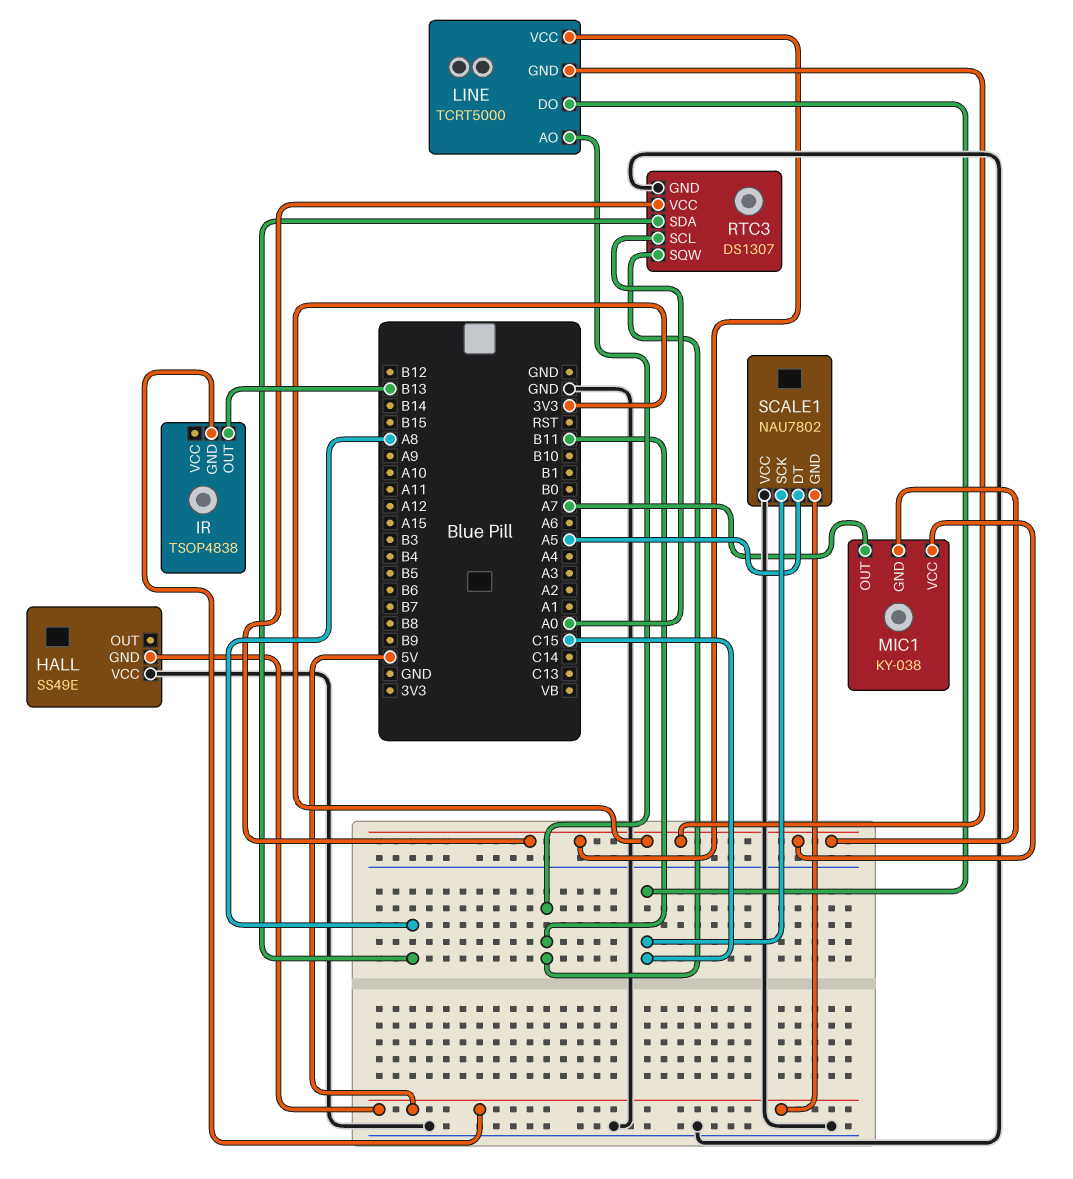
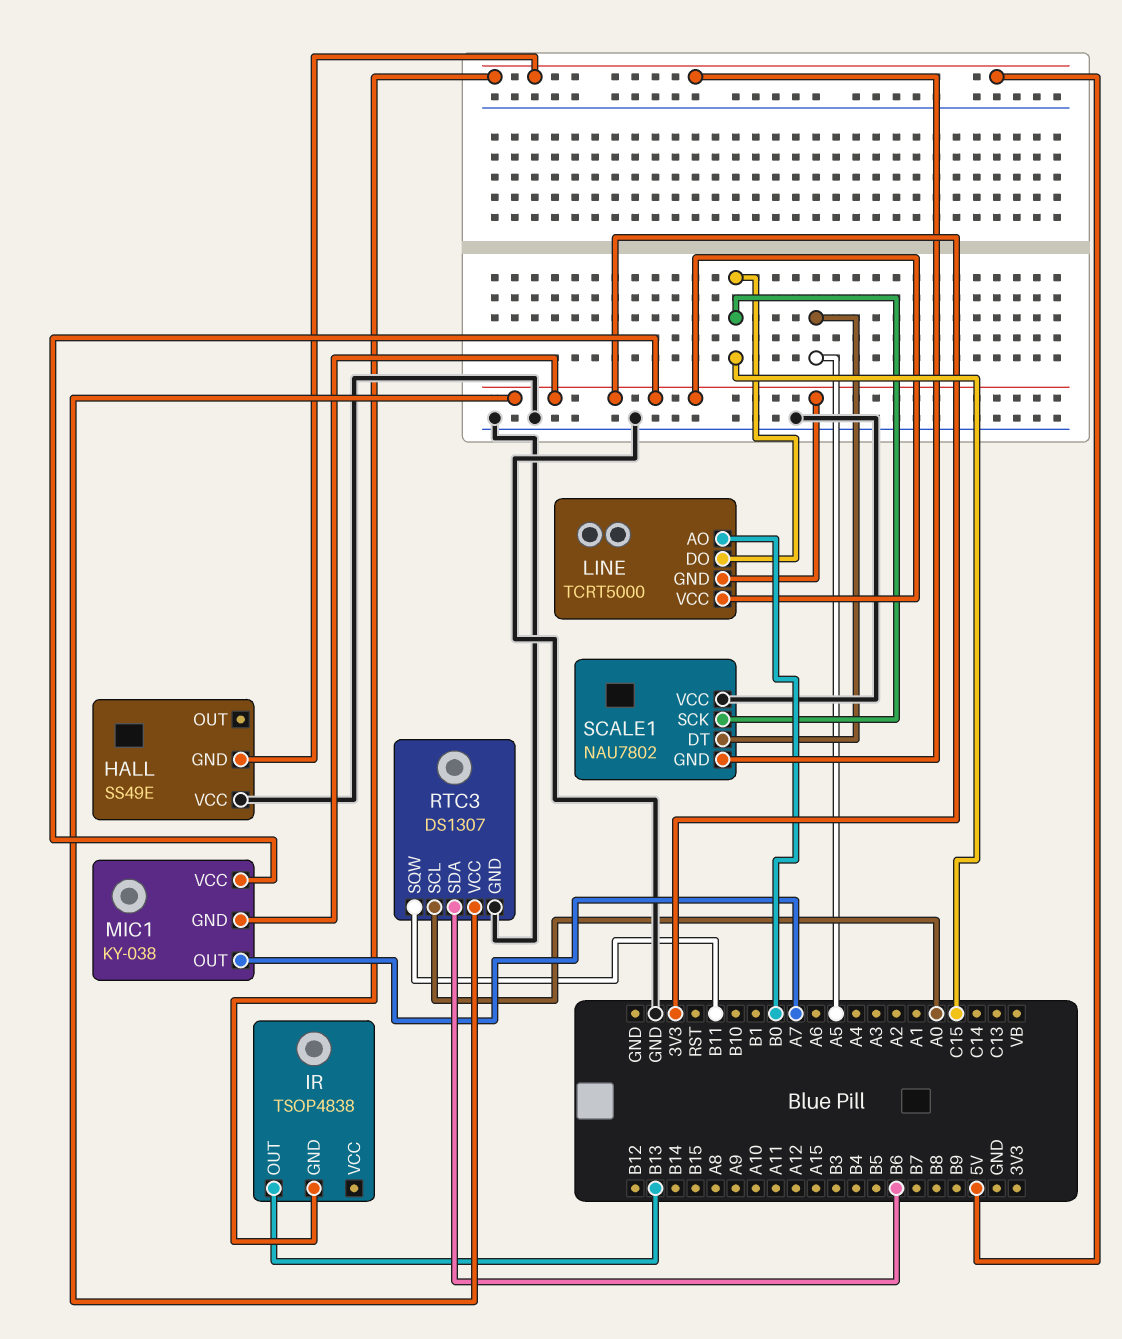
LINE pin AO: B11 -> B0
RTC3 pin SDA: A8 -> B6

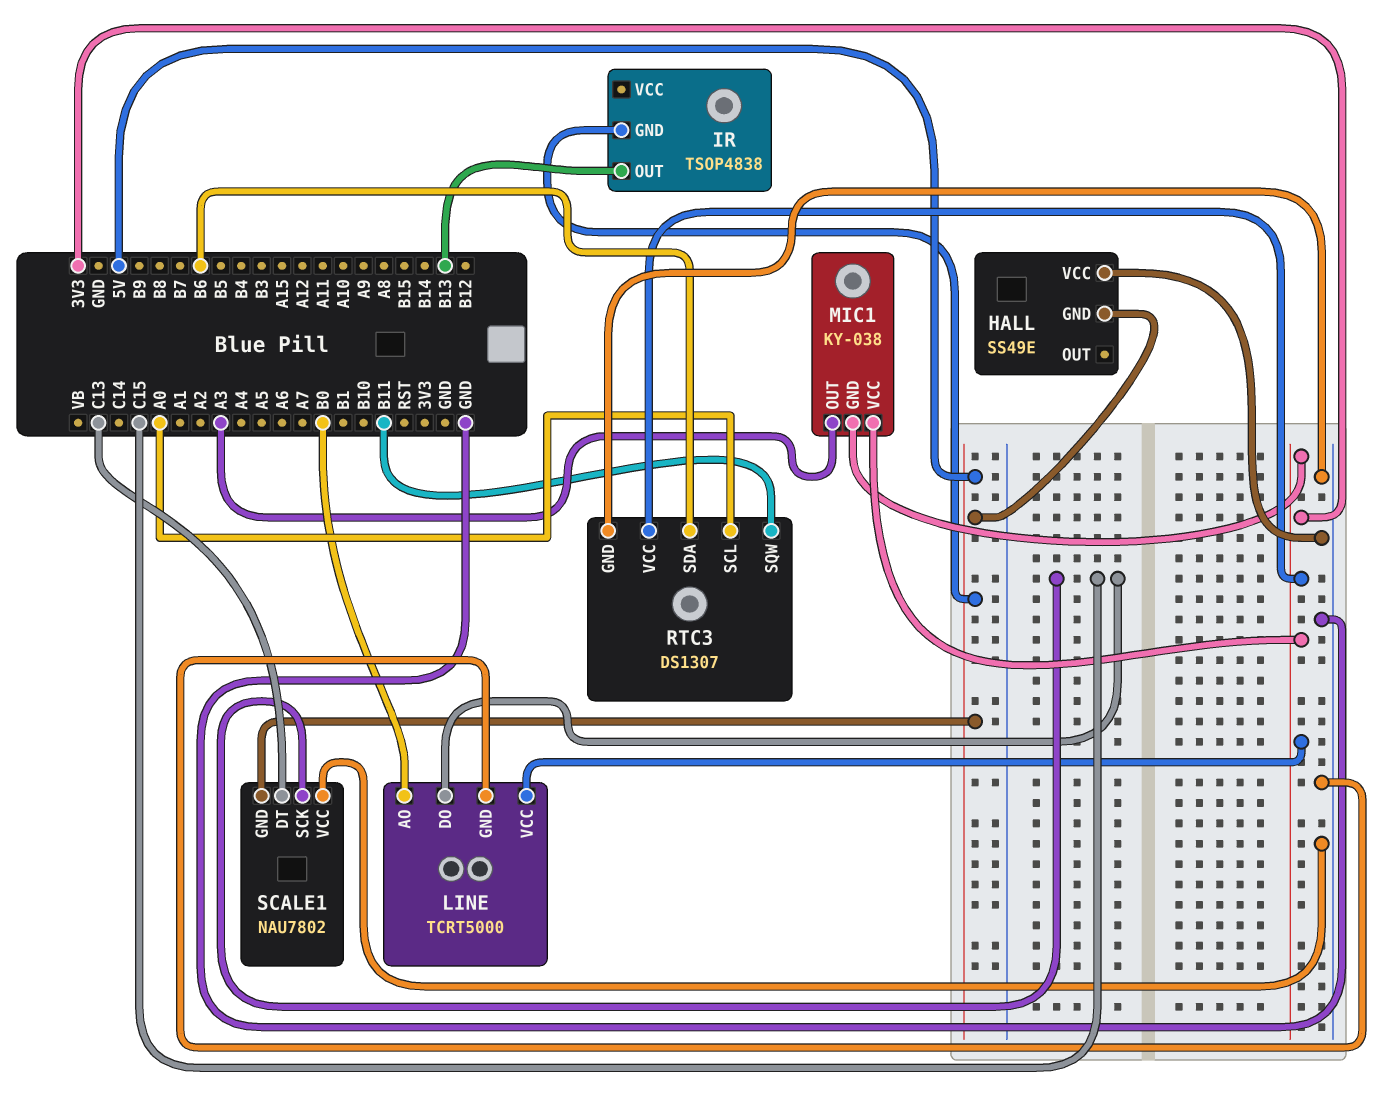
LINE pin GND: 3V3 -> GND
MIC1 pin OUT: A7 -> A3
SCALE1 pin DT: A5 -> C13

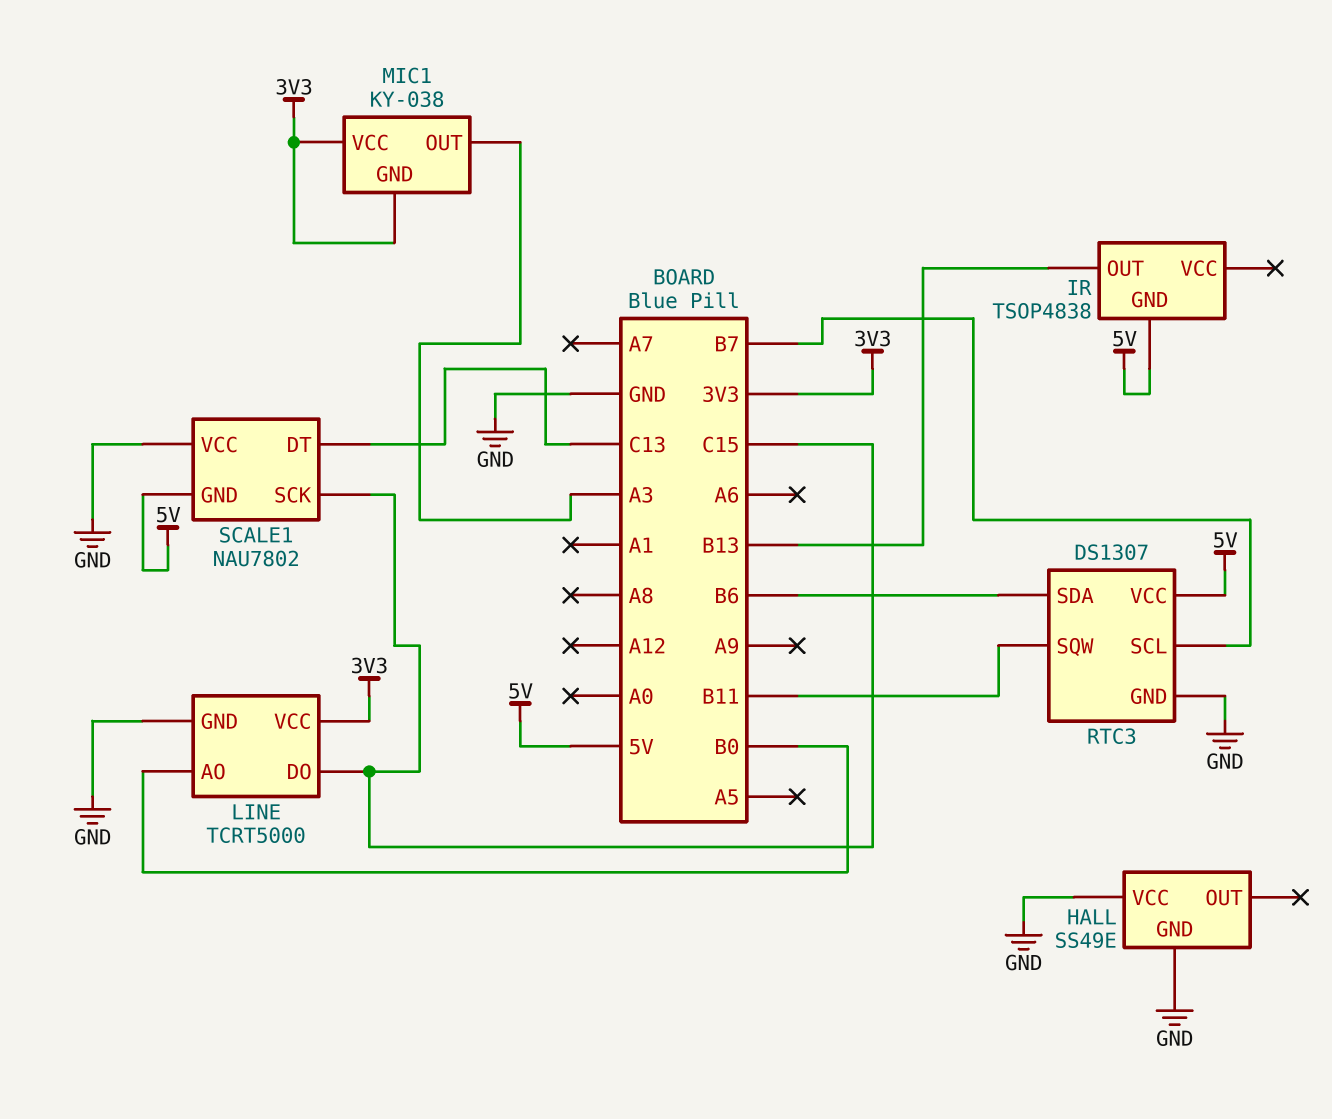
HALL pin GND: 5V -> GND
RTC3 pin SCL: A0 -> B7
RTC3 pin VCC: 3V3 -> 5V

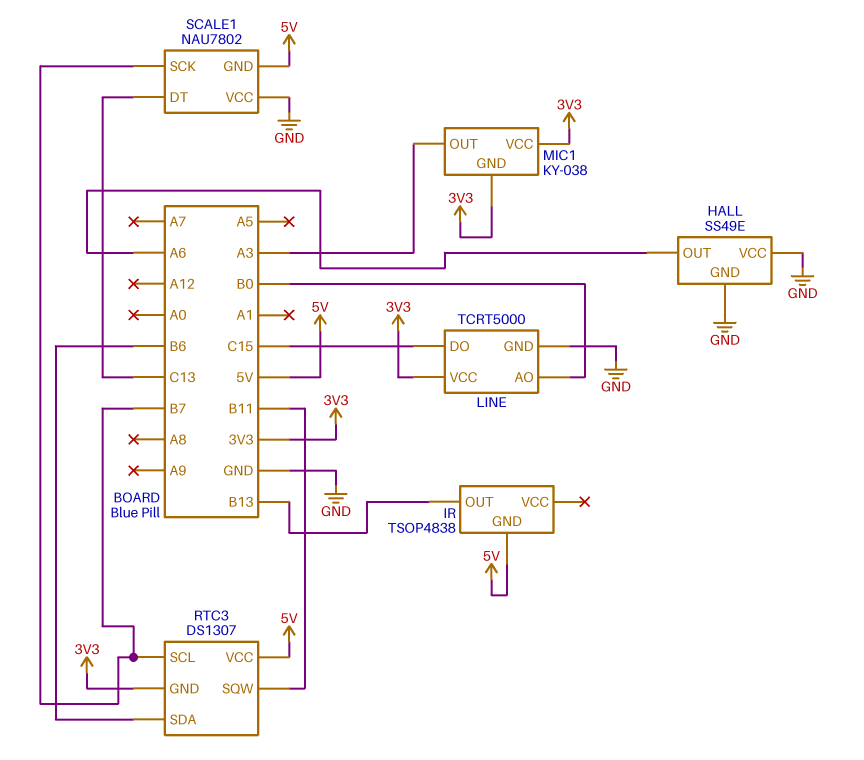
HALL pin OUT: none -> A6
RTC3 pin GND: GND -> 3V3
SCALE1 pin SCK: C15 -> B7

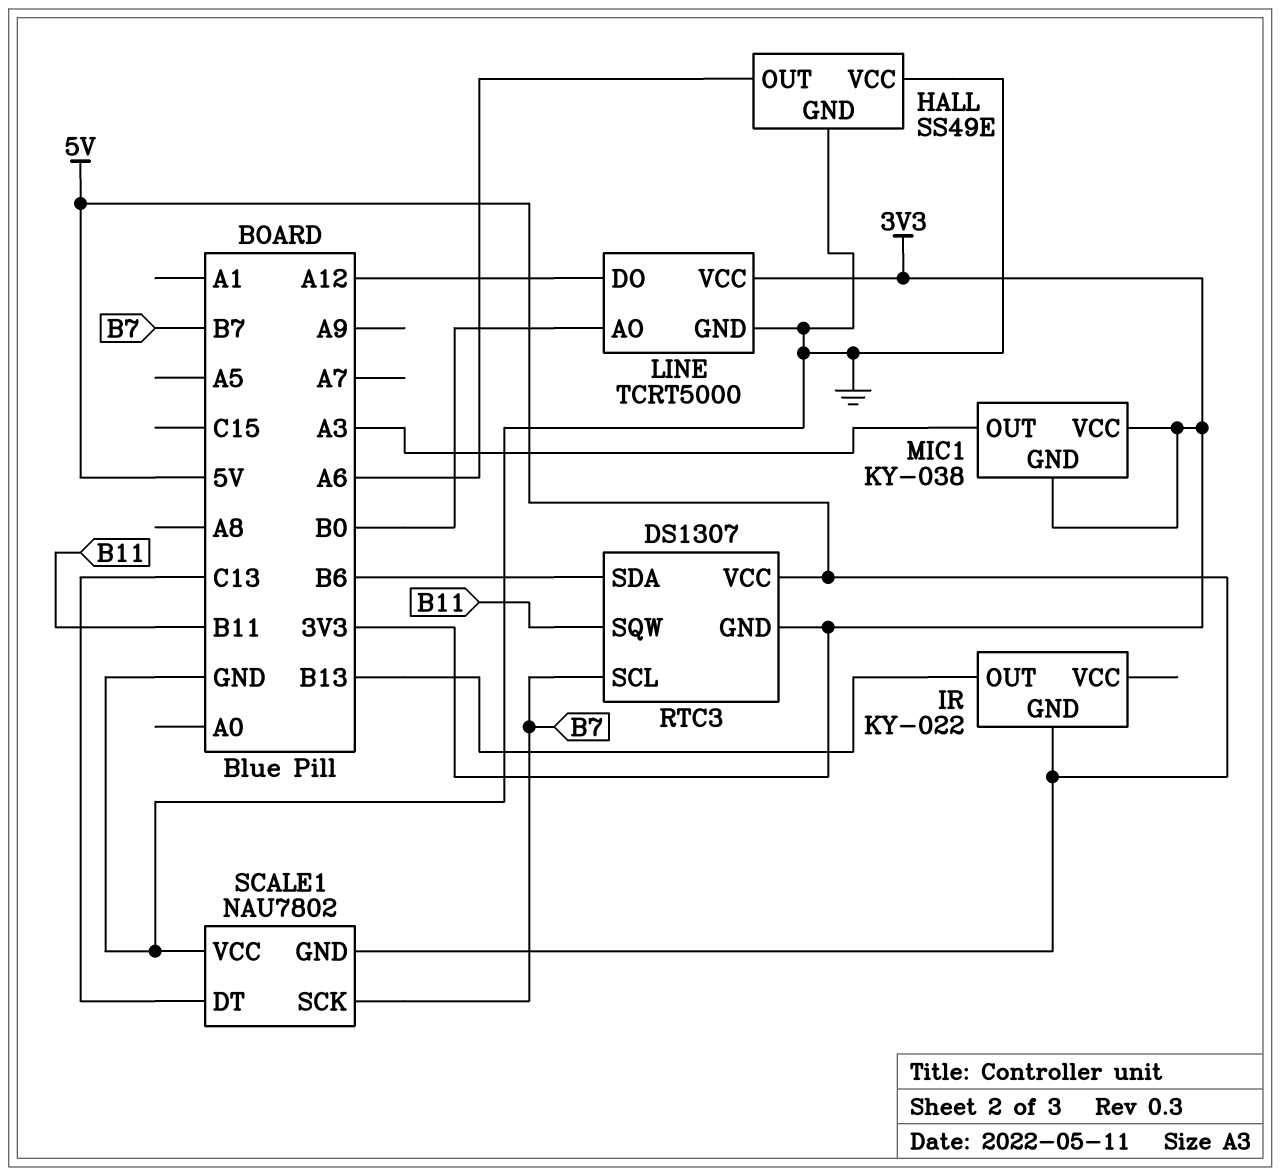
IR: TSOP4838 -> KY-022
LINE pin DO: C15 -> A12

